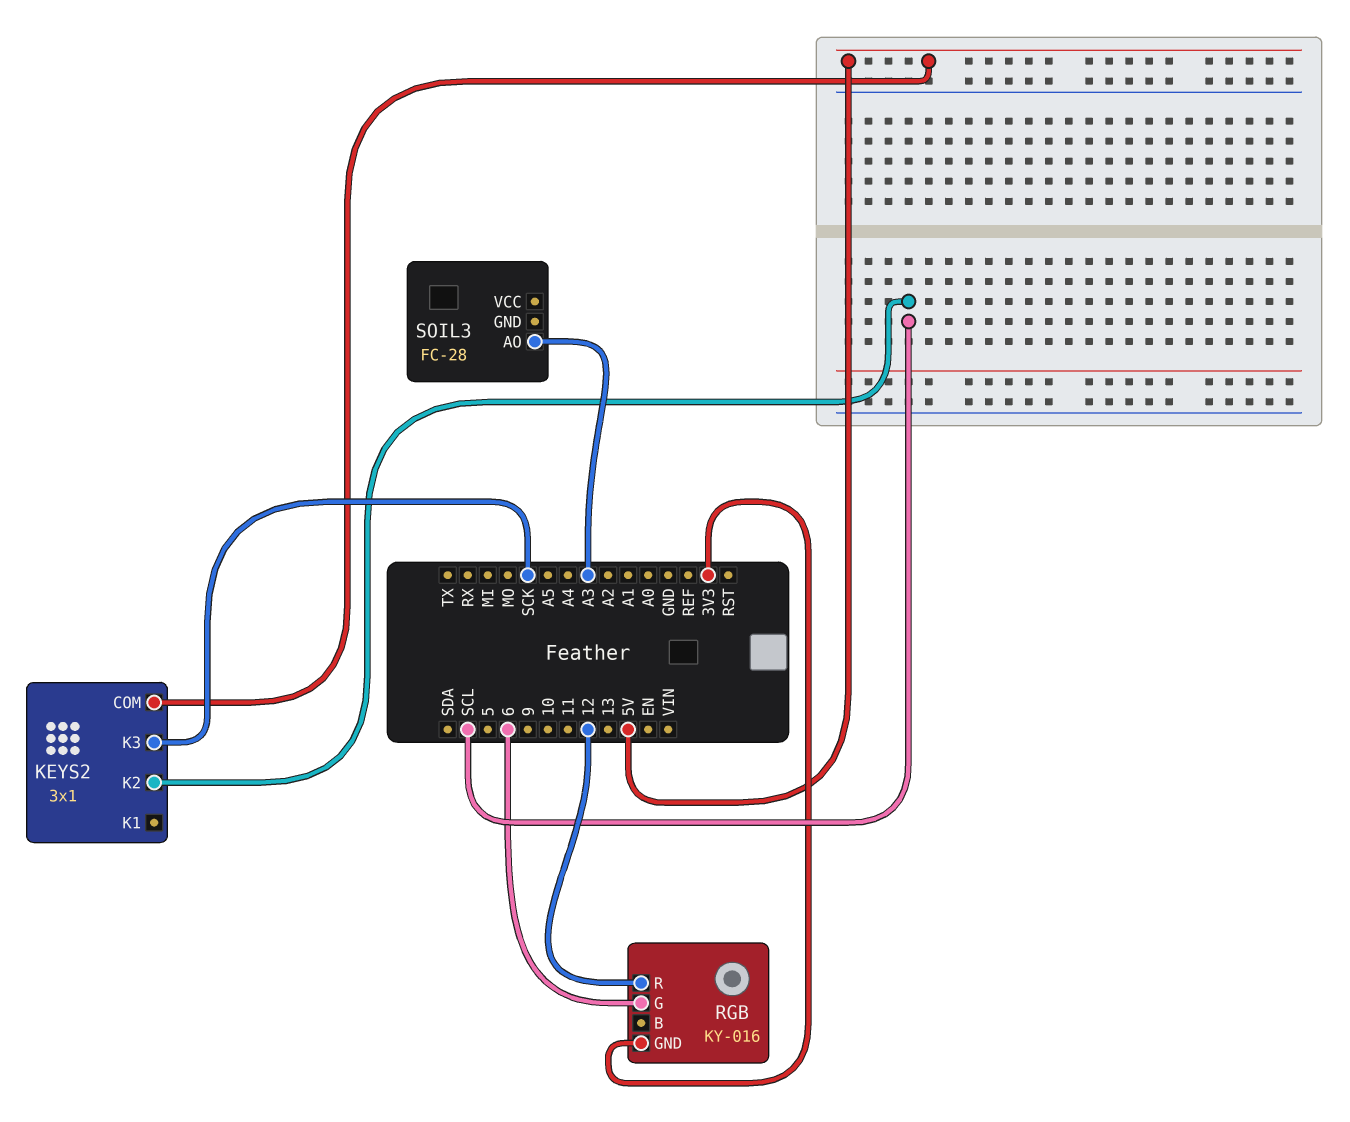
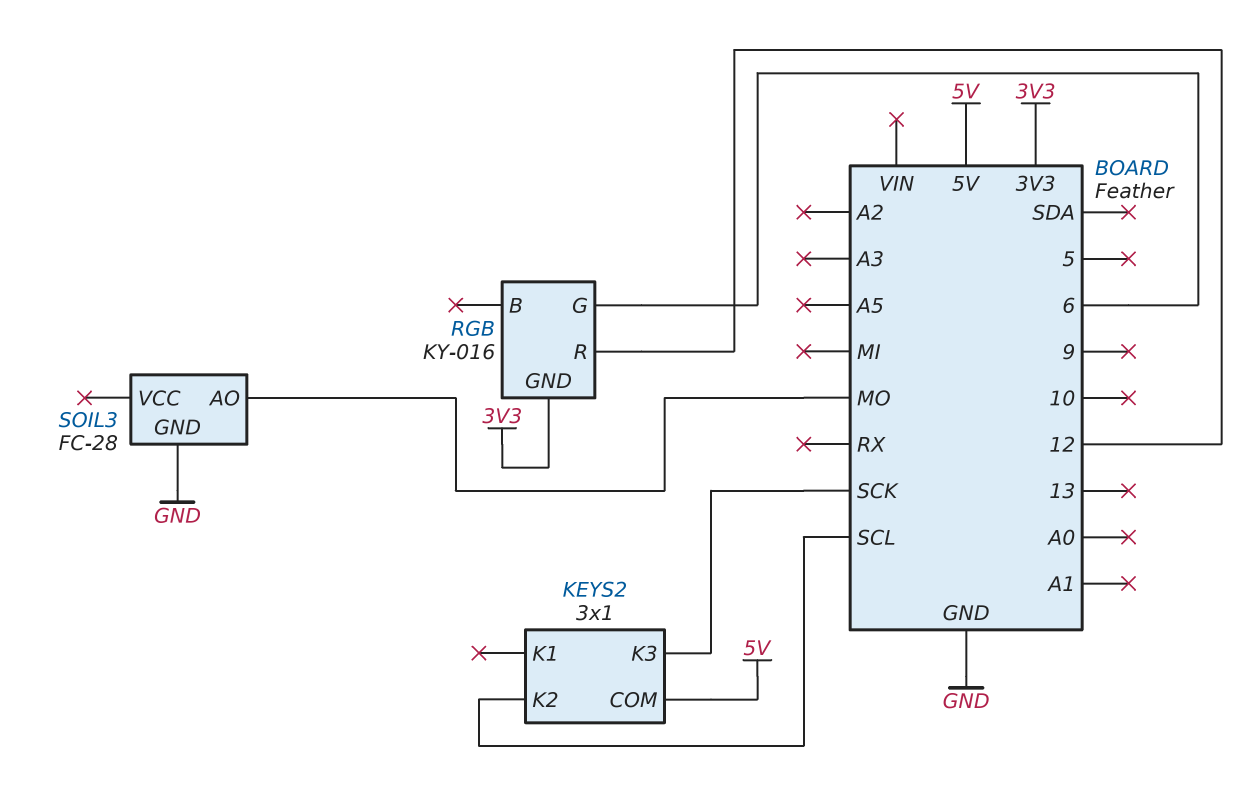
SOIL3 pin AO: A3 -> MO
SOIL3 pin GND: none -> GND

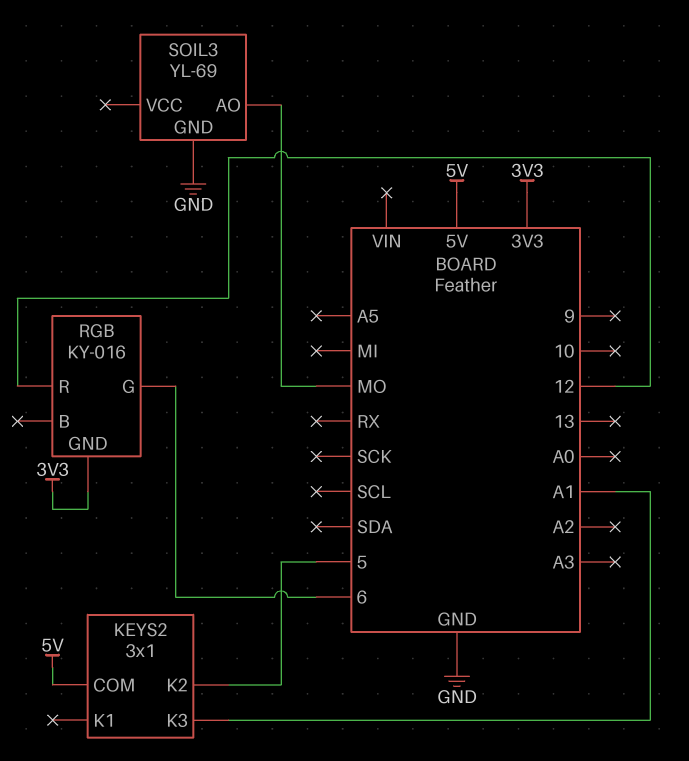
KEYS2 pin K2: SCL -> 5
KEYS2 pin K3: SCK -> A1
SOIL3: FC-28 -> YL-69

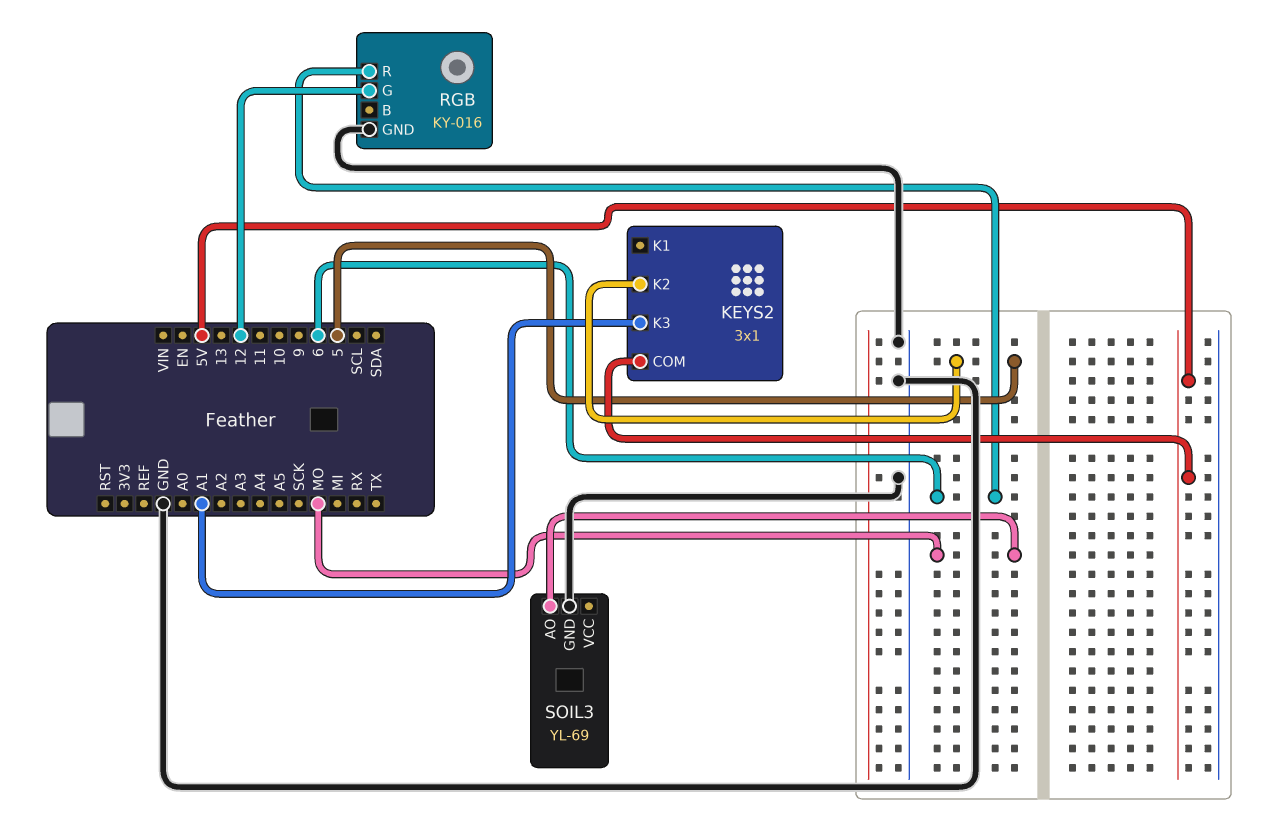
RGB pin G: 6 -> 12
RGB pin GND: 3V3 -> GND
RGB pin R: 12 -> 6

